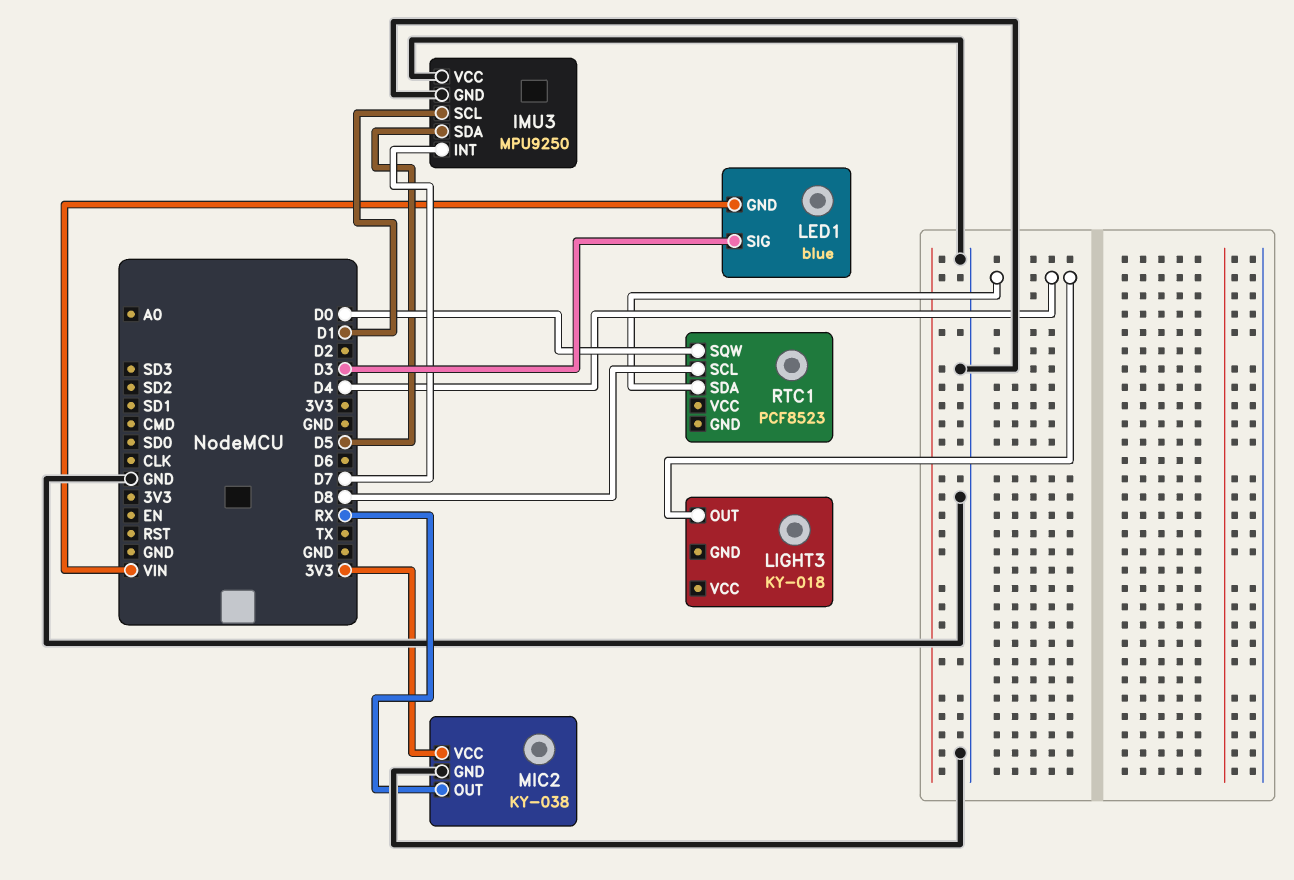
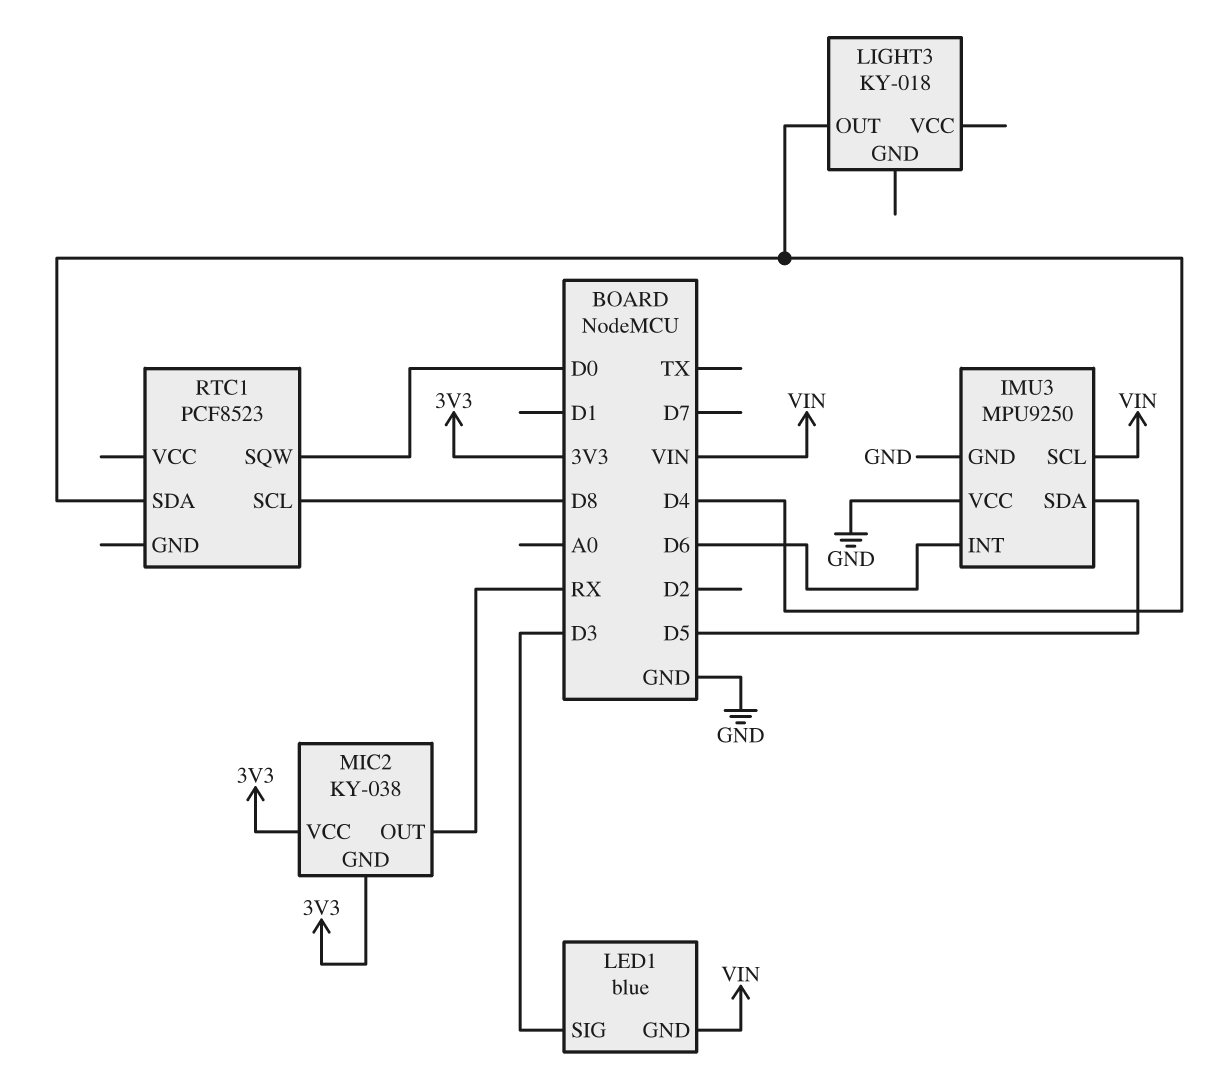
IMU3 pin INT: D7 -> D6
IMU3 pin SCL: D1 -> VIN
MIC2 pin GND: GND -> 3V3

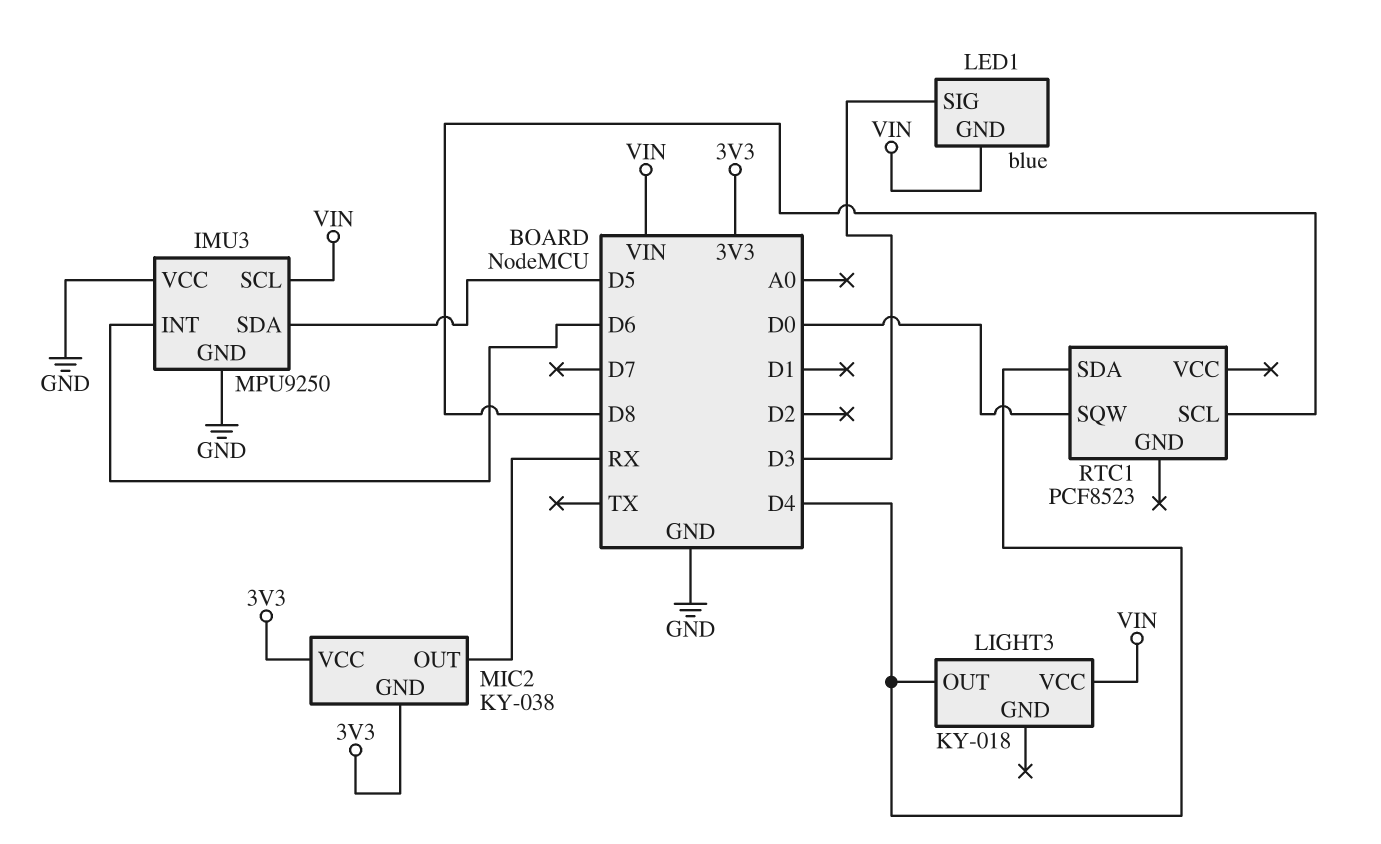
LIGHT3 pin VCC: none -> VIN

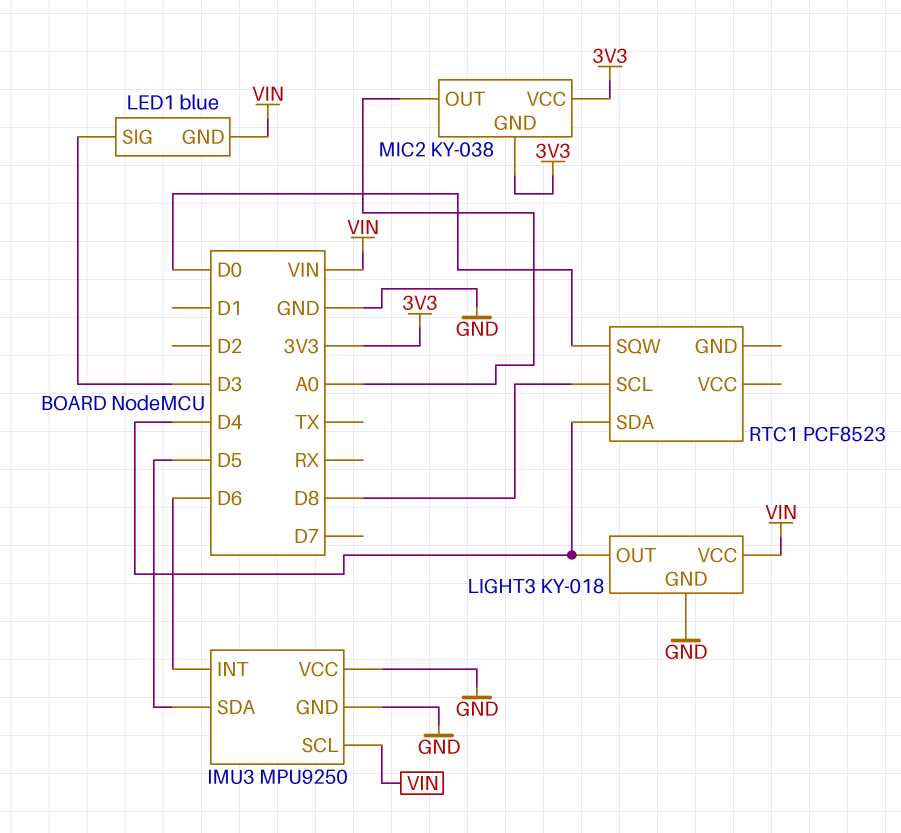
LIGHT3 pin GND: none -> GND
MIC2 pin OUT: RX -> A0

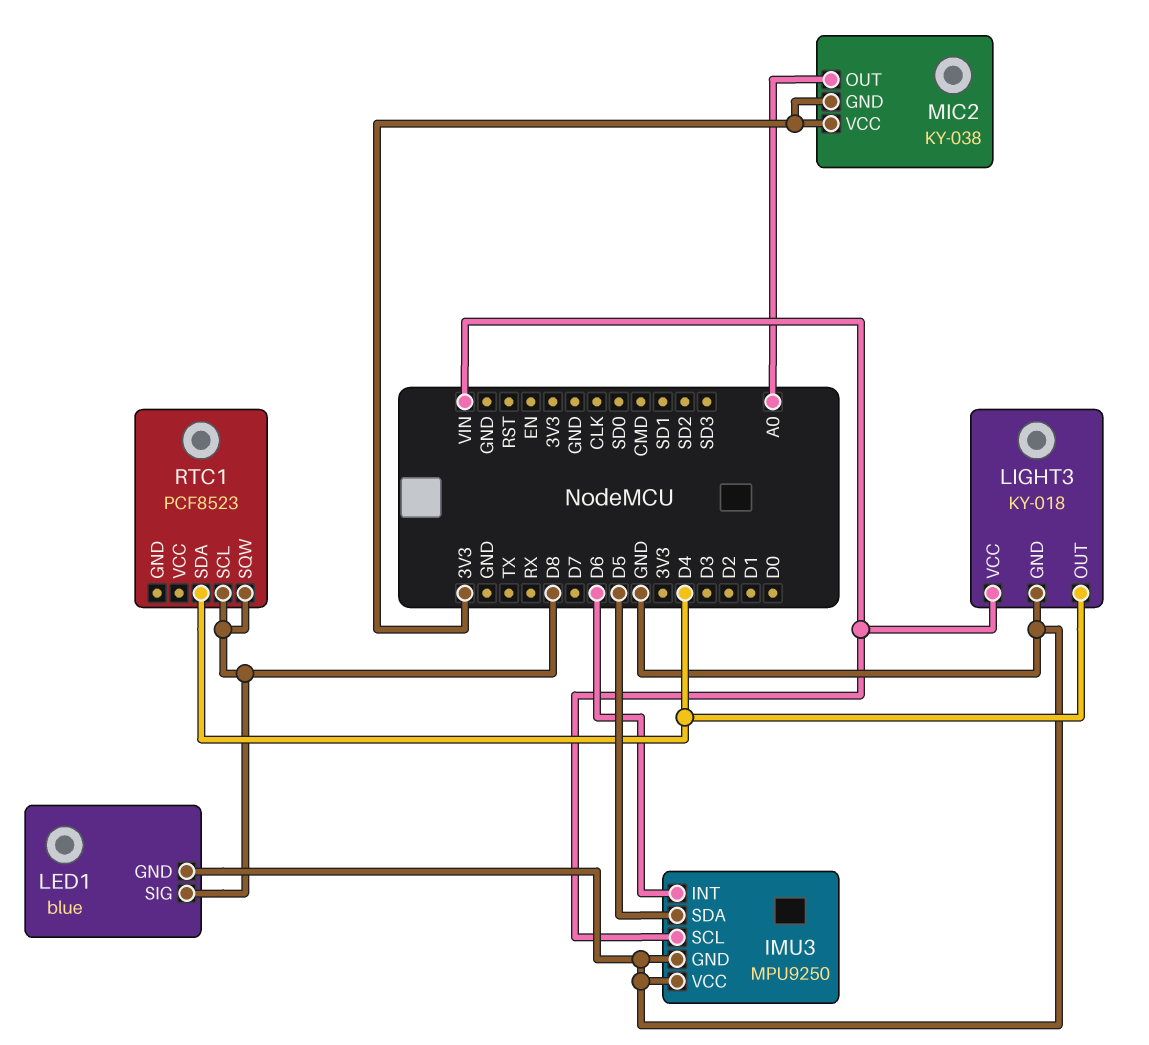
LED1 pin GND: VIN -> GND
LED1 pin SIG: D3 -> D8
RTC1 pin SQW: D0 -> D8

